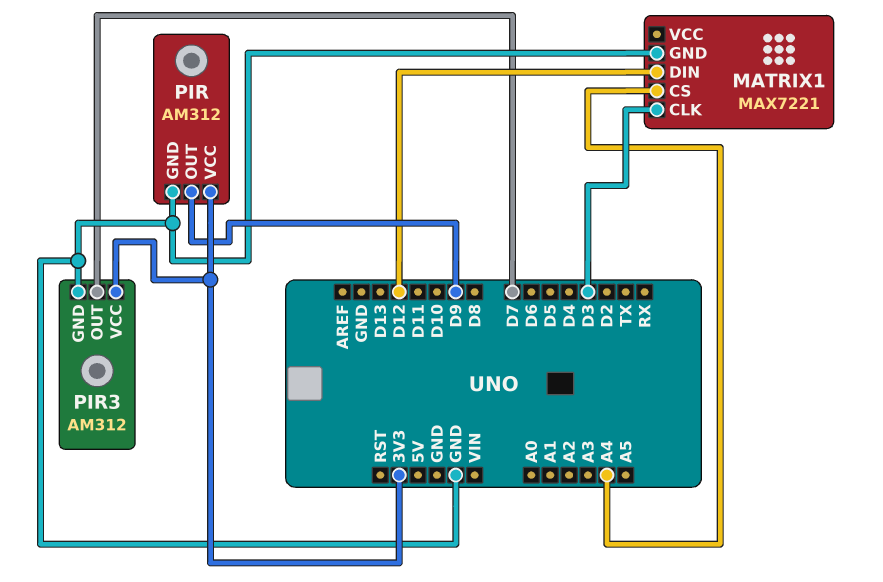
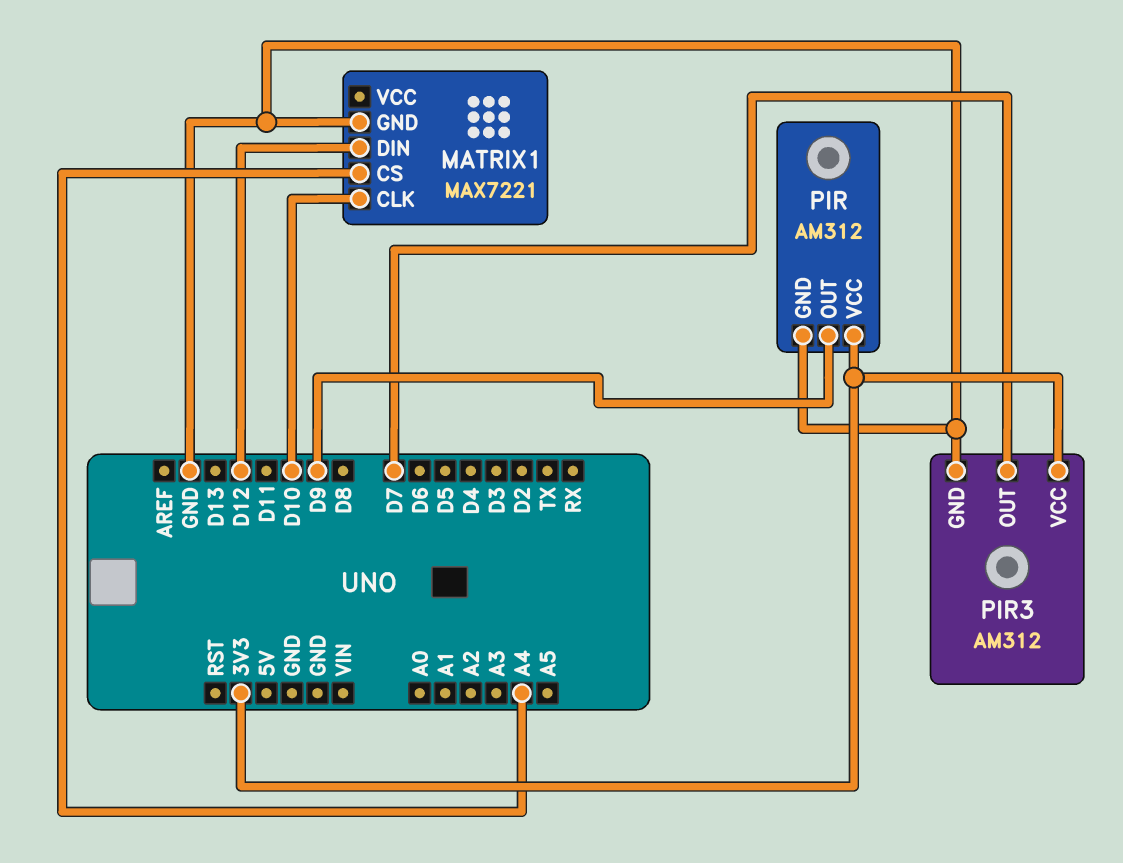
MATRIX1 pin CLK: D3 -> D10

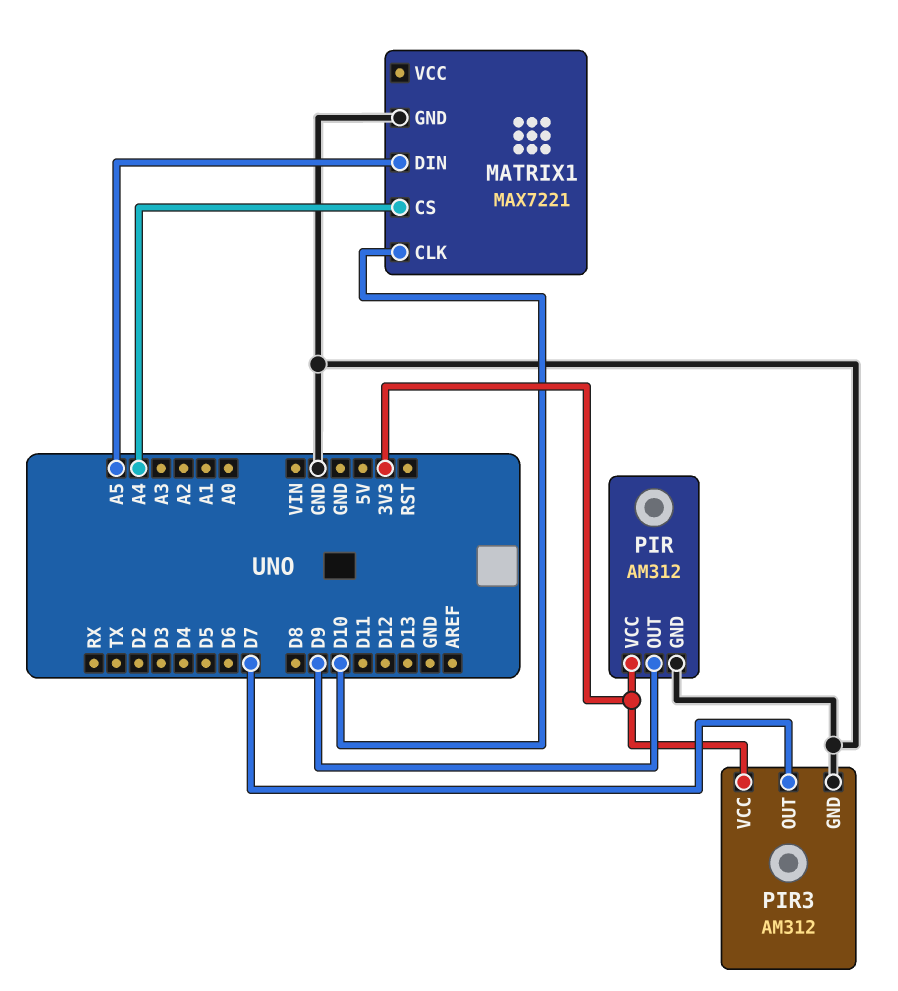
MATRIX1 pin DIN: D12 -> A5

